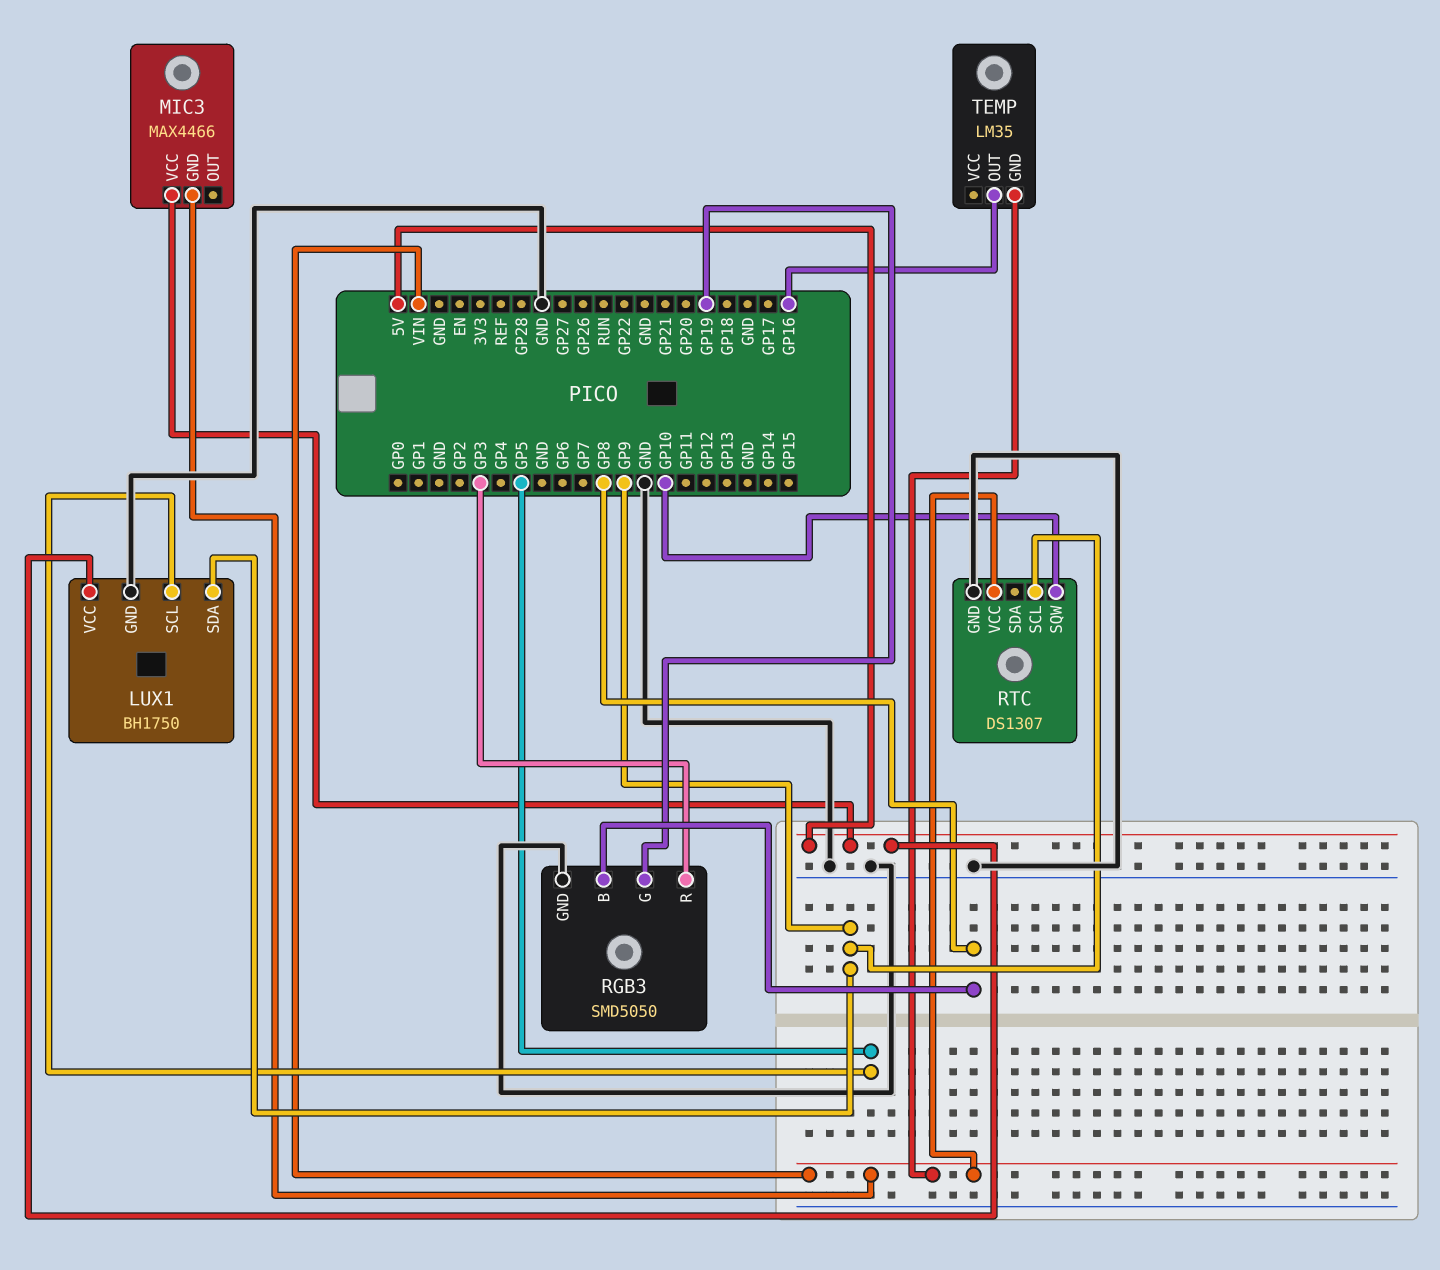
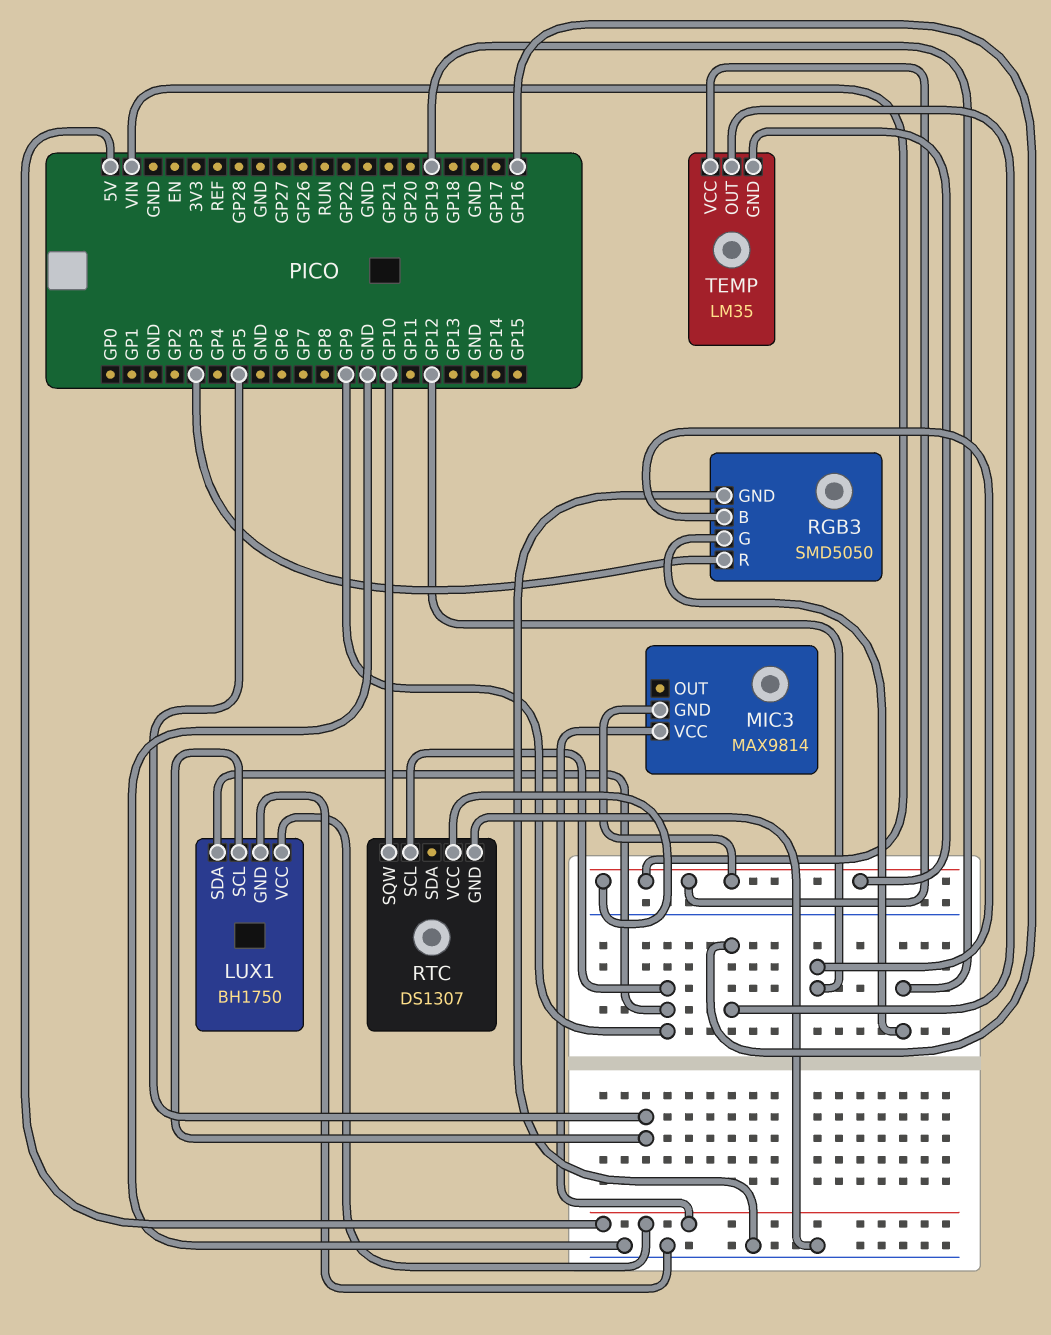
MIC3: MAX4466 -> MAX9814
RGB3 pin B: GP8 -> GP12
TEMP pin VCC: none -> VIN

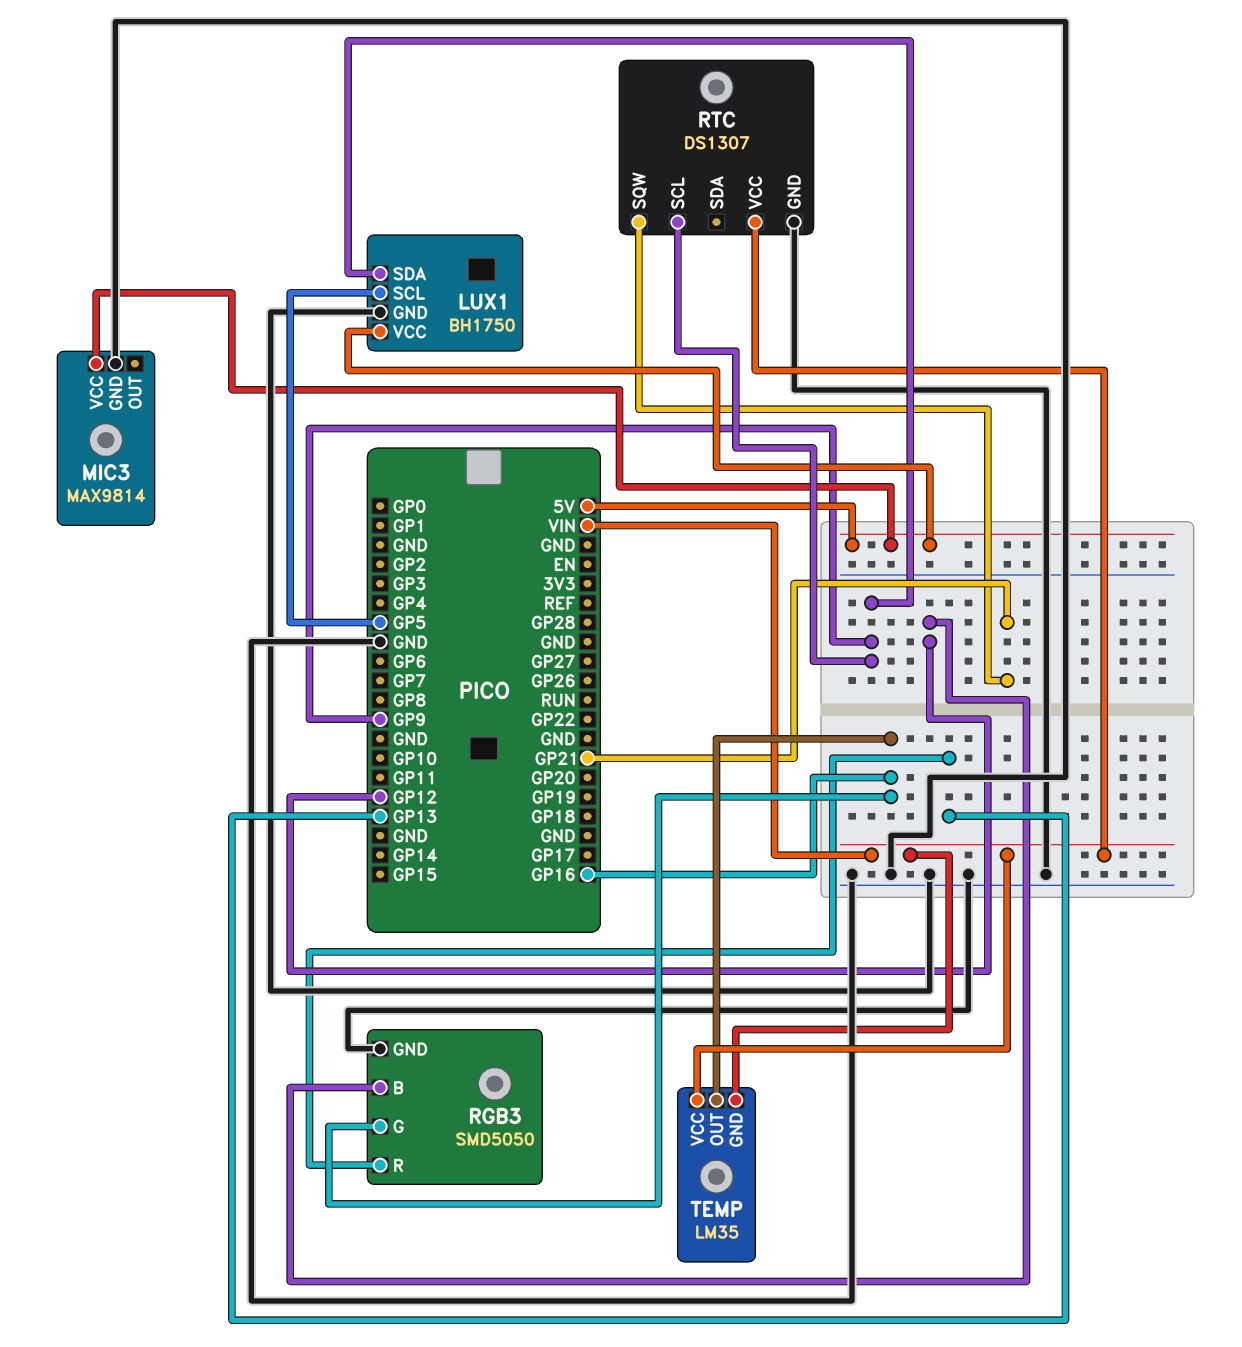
MIC3 pin GND: VIN -> GND
RGB3 pin G: GP19 -> GP16
RGB3 pin R: GP3 -> GP13
RTC pin SQW: GP10 -> GP21

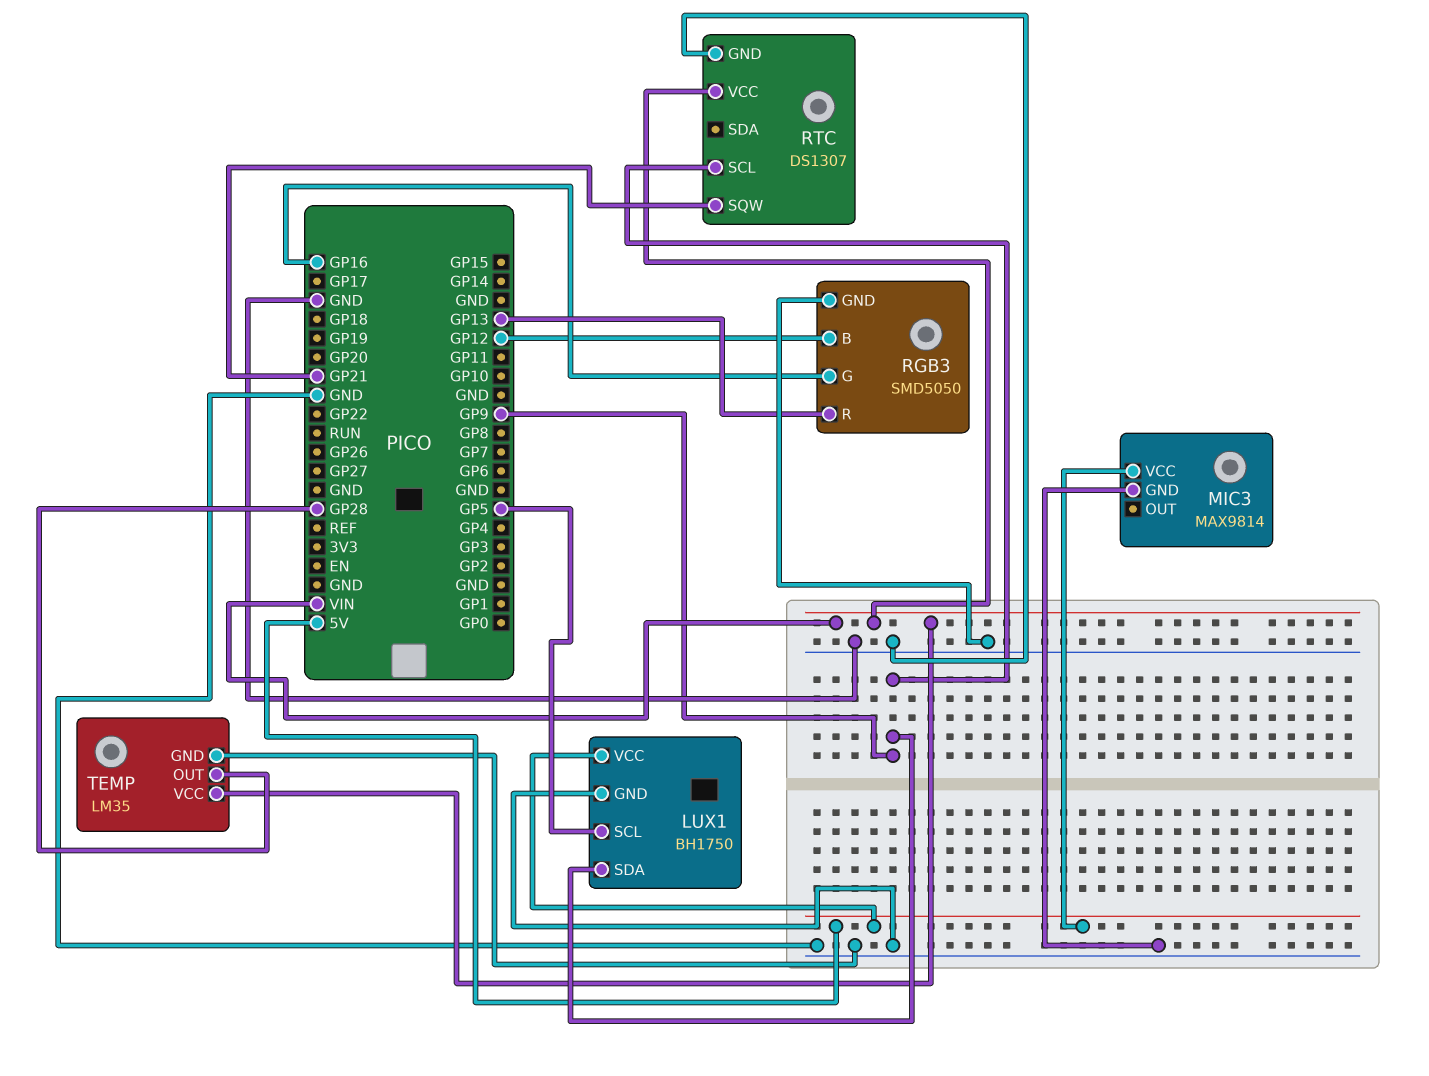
TEMP pin GND: VIN -> GND
TEMP pin OUT: GP16 -> GP28

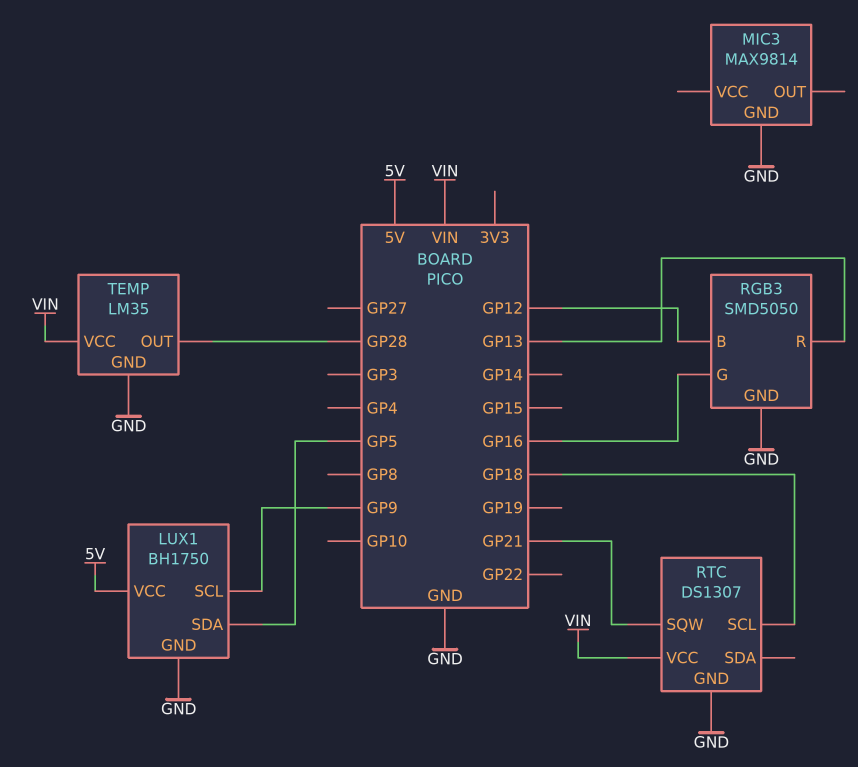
LUX1 pin SCL: GP5 -> GP9
LUX1 pin SDA: GP9 -> GP5
MIC3 pin VCC: 5V -> none
RTC pin SCL: GP9 -> GP18

